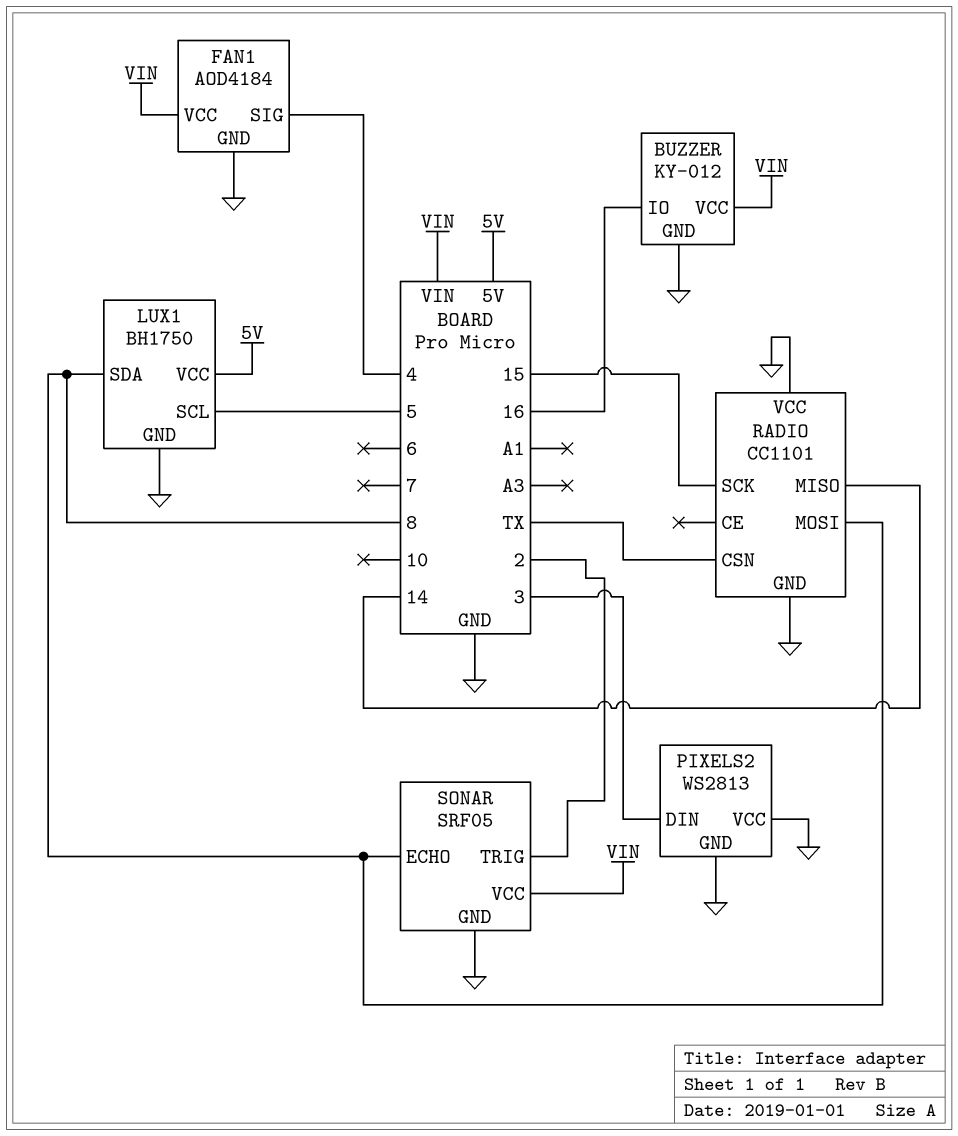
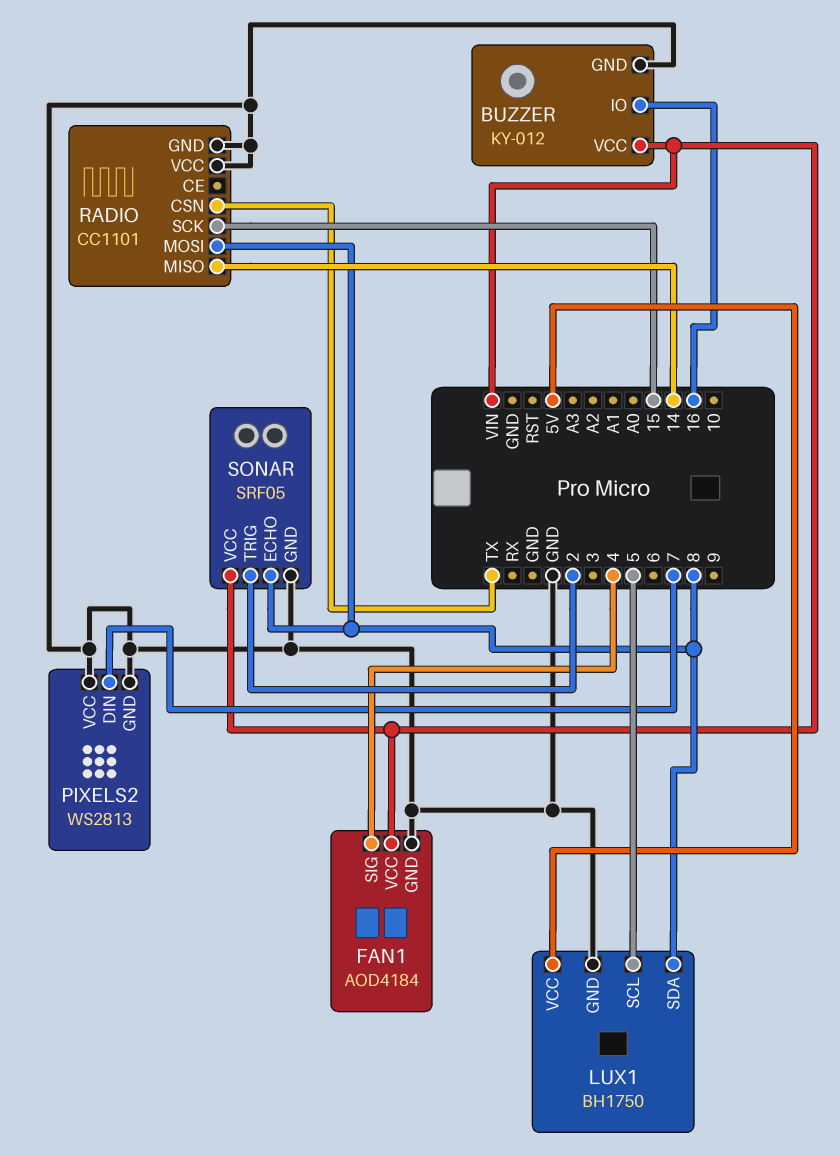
PIXELS2 pin DIN: 3 -> 7

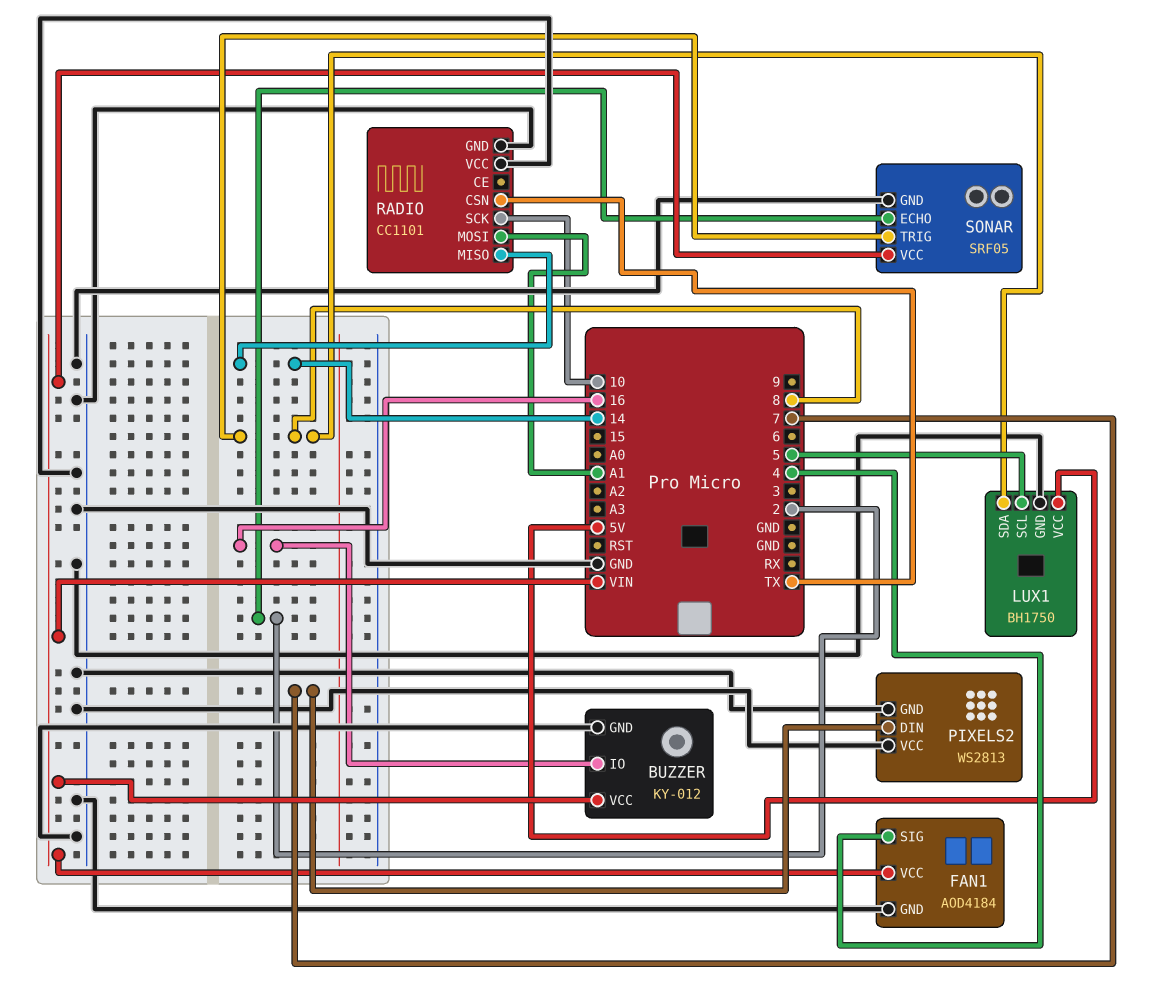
RADIO pin MOSI: 8 -> A1
RADIO pin SCK: 15 -> 10
SONAR pin ECHO: 8 -> 2
SONAR pin TRIG: 2 -> 8

